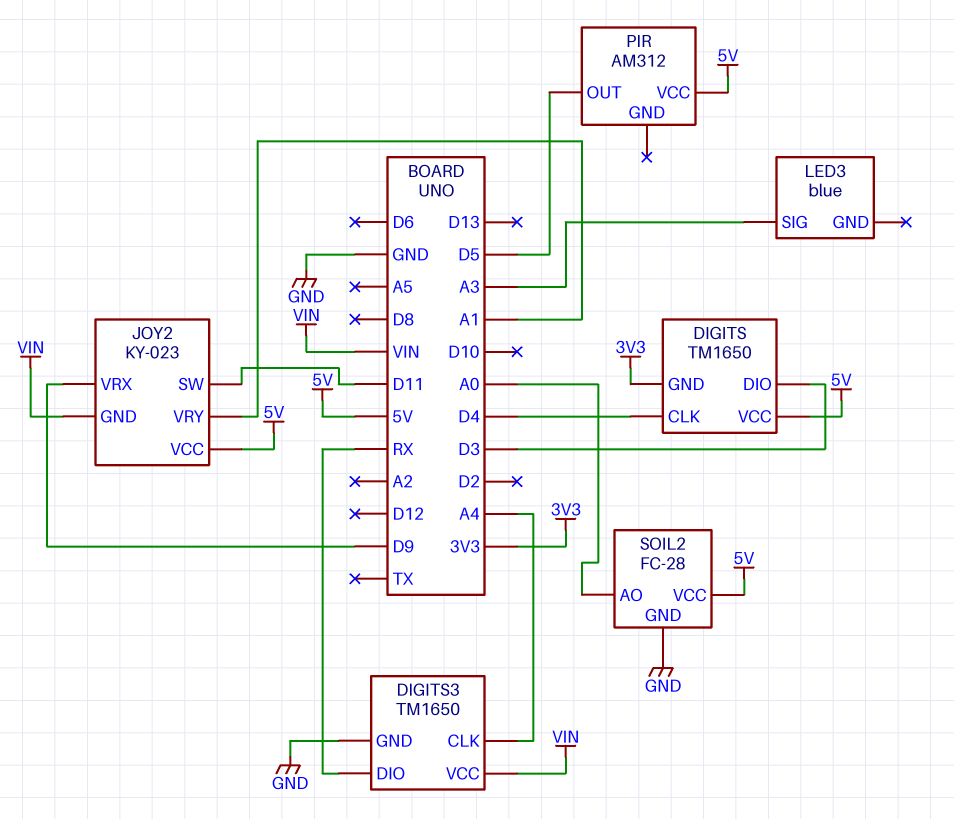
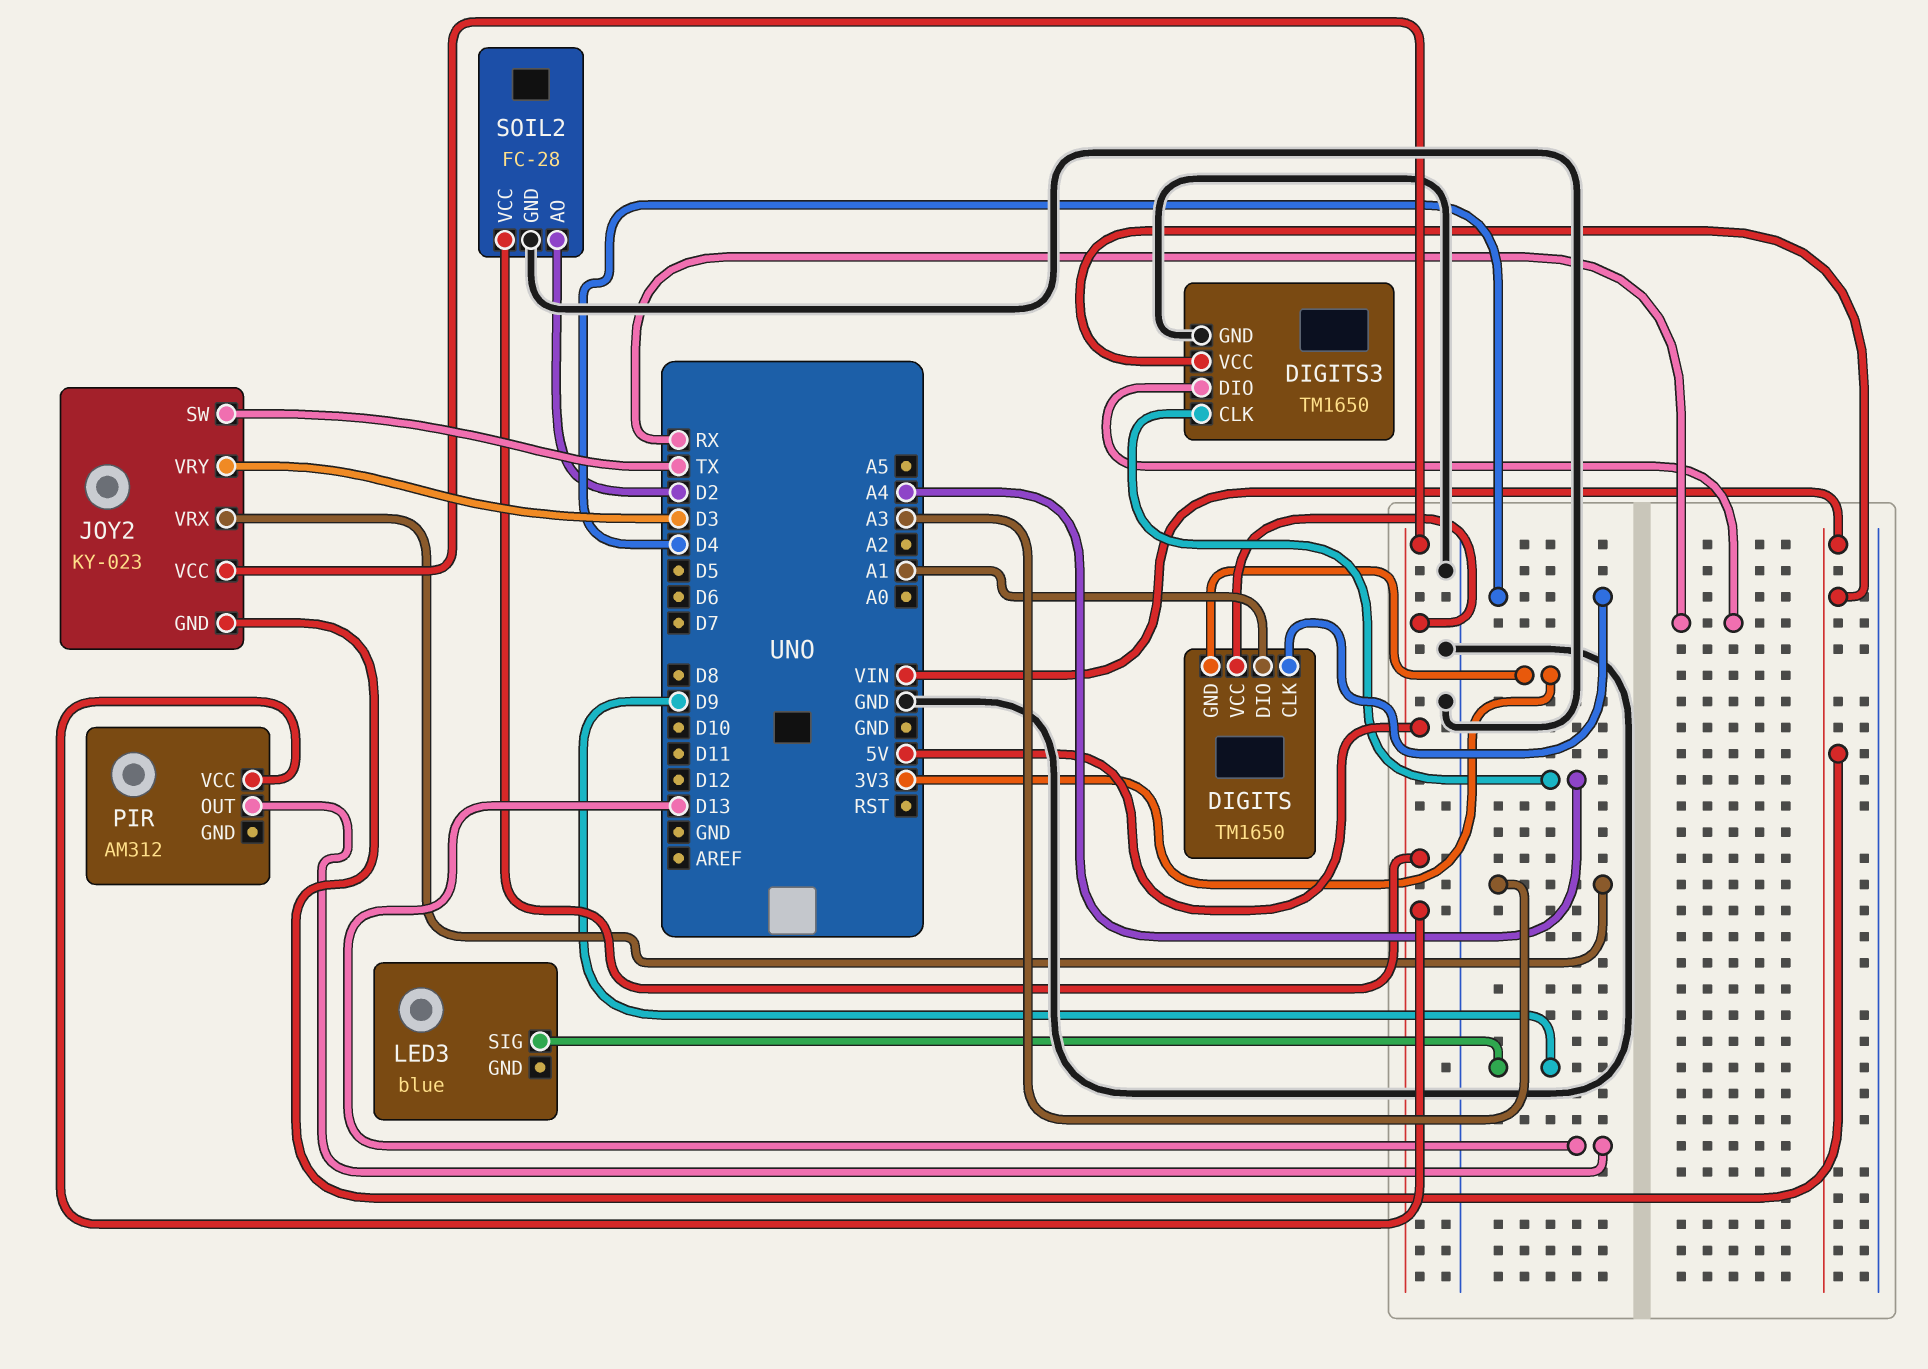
DIGITS pin DIO: D3 -> A1
JOY2 pin SW: D11 -> TX
JOY2 pin VRX: D9 -> A3
JOY2 pin VRY: A1 -> D3
LED3 pin SIG: A3 -> D9
PIR pin OUT: D5 -> D13
SOIL2 pin AO: A0 -> D2

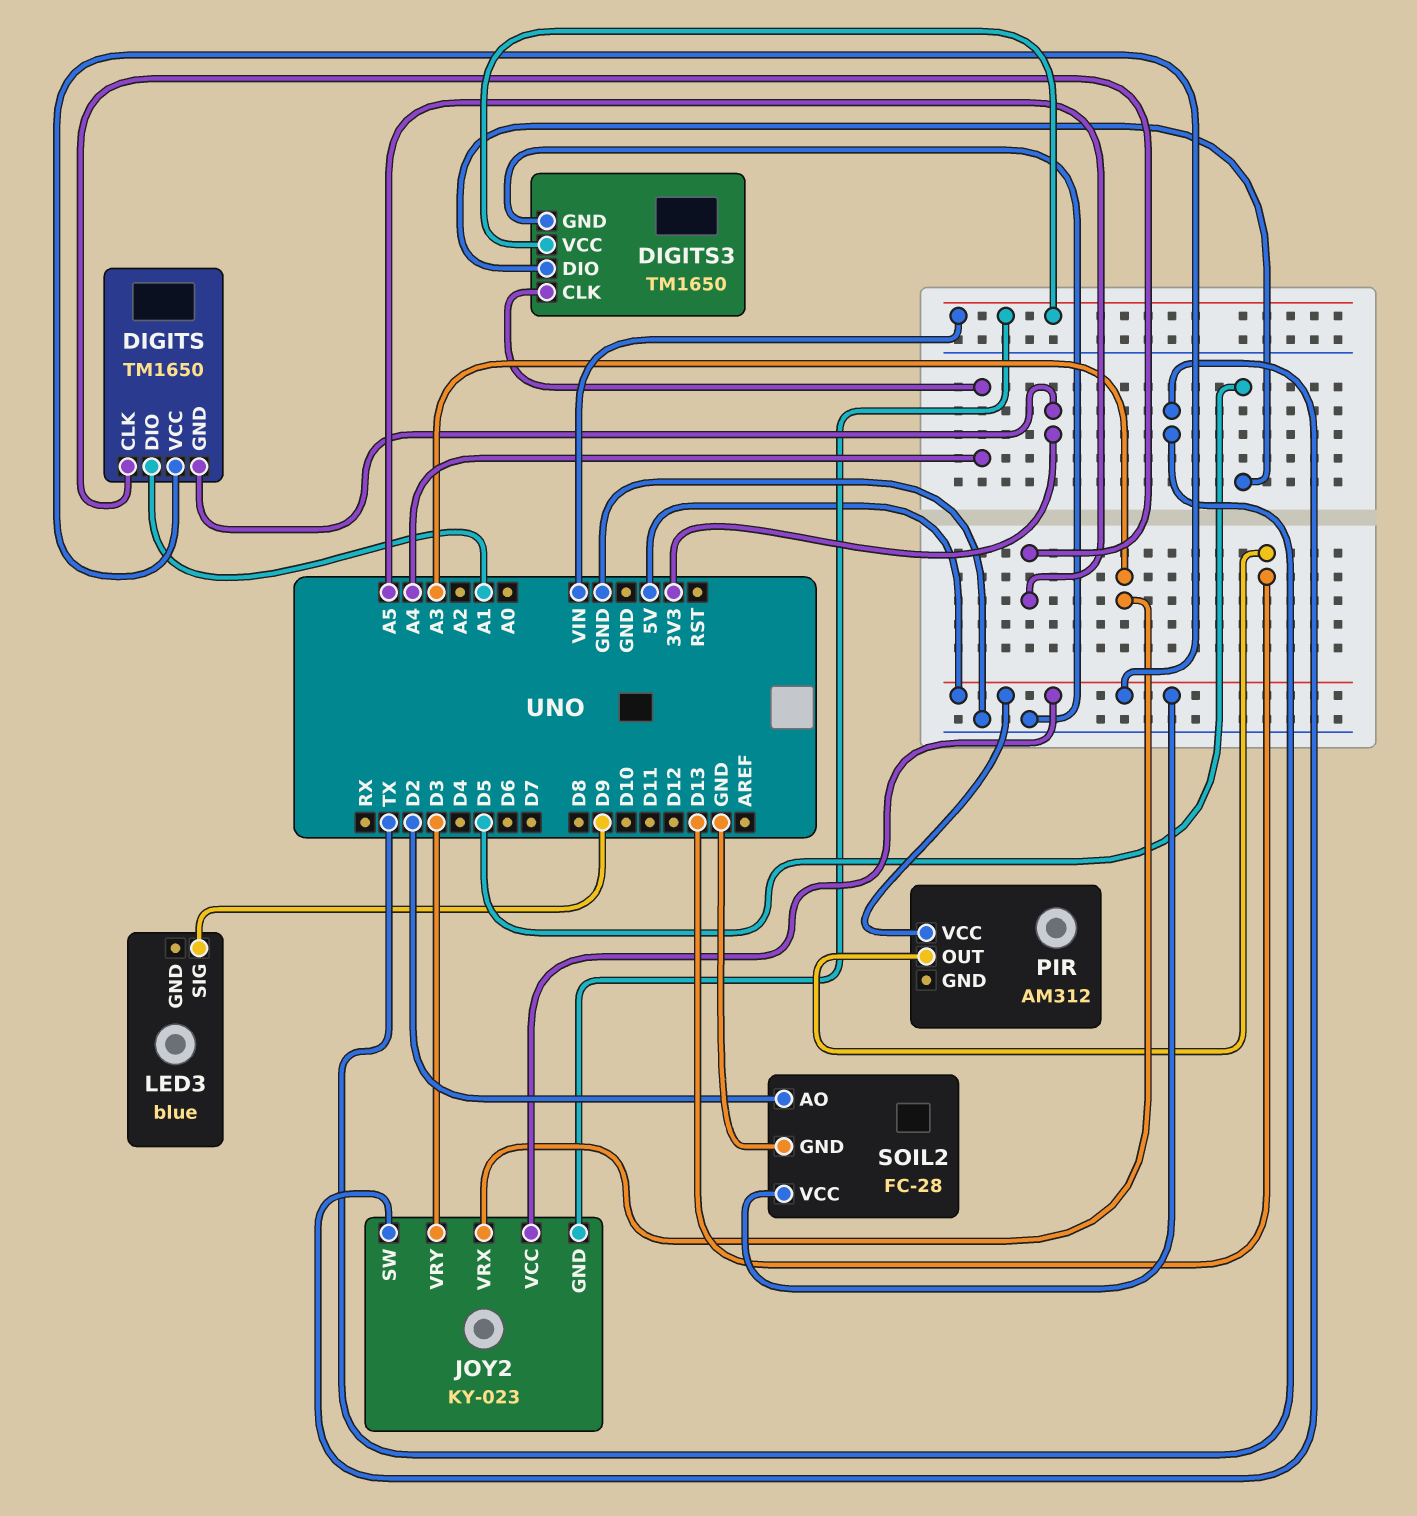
DIGITS pin CLK: D4 -> A5
DIGITS3 pin DIO: RX -> D5

